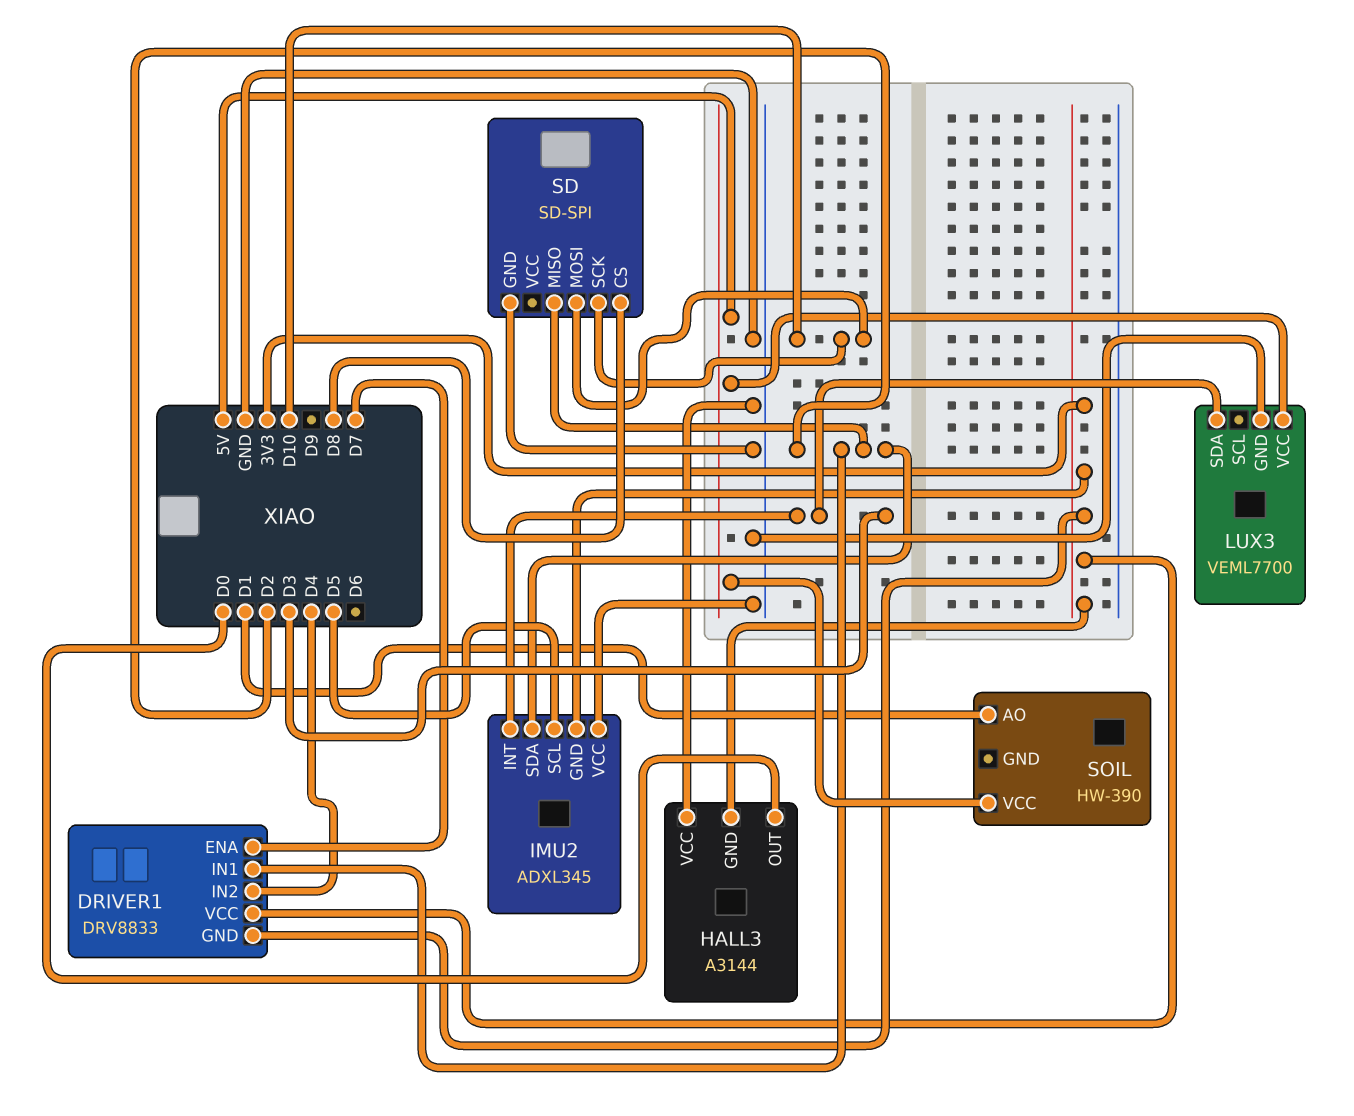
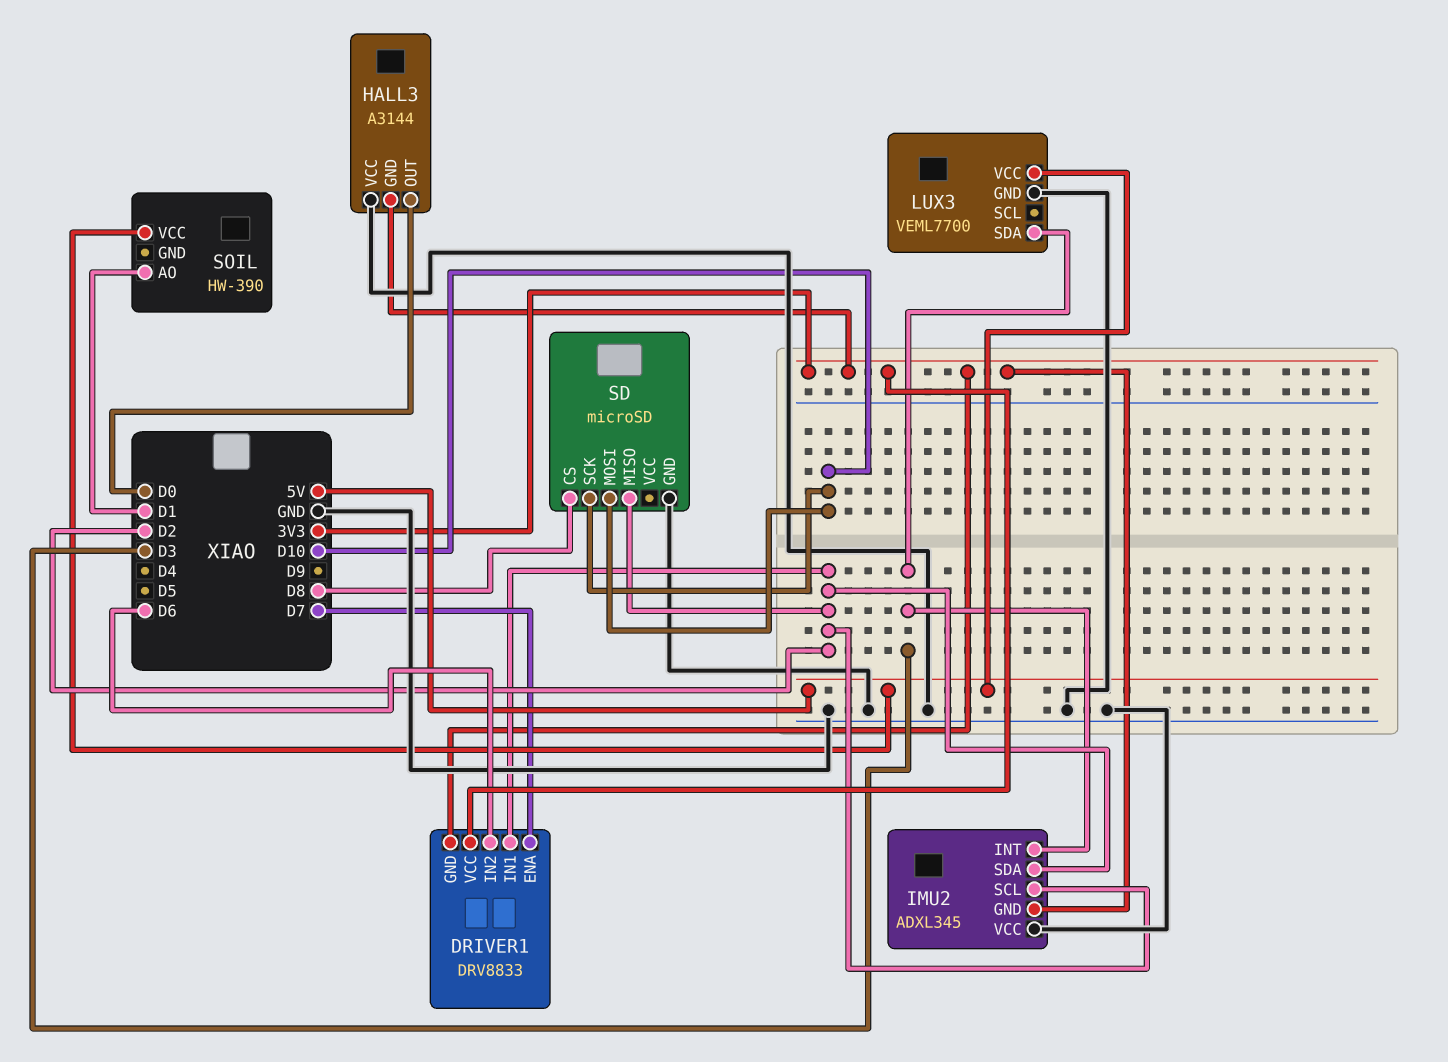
DRIVER1 pin IN2: D4 -> D6
IMU2 pin SCL: D5 -> D2
SD: SD-SPI -> microSD

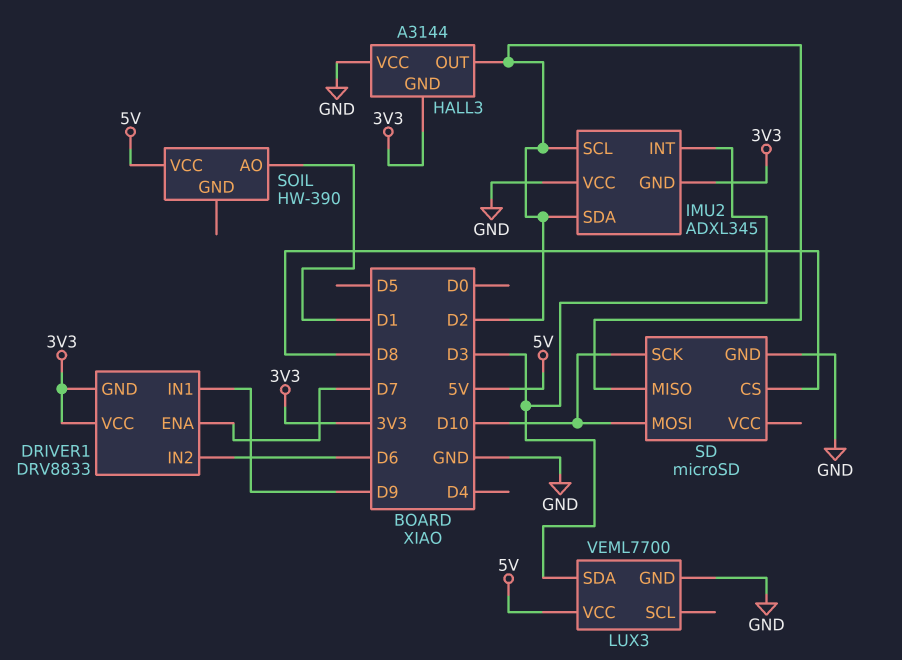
DRIVER1 pin IN1: D2 -> D9
HALL3 pin OUT: D0 -> D2

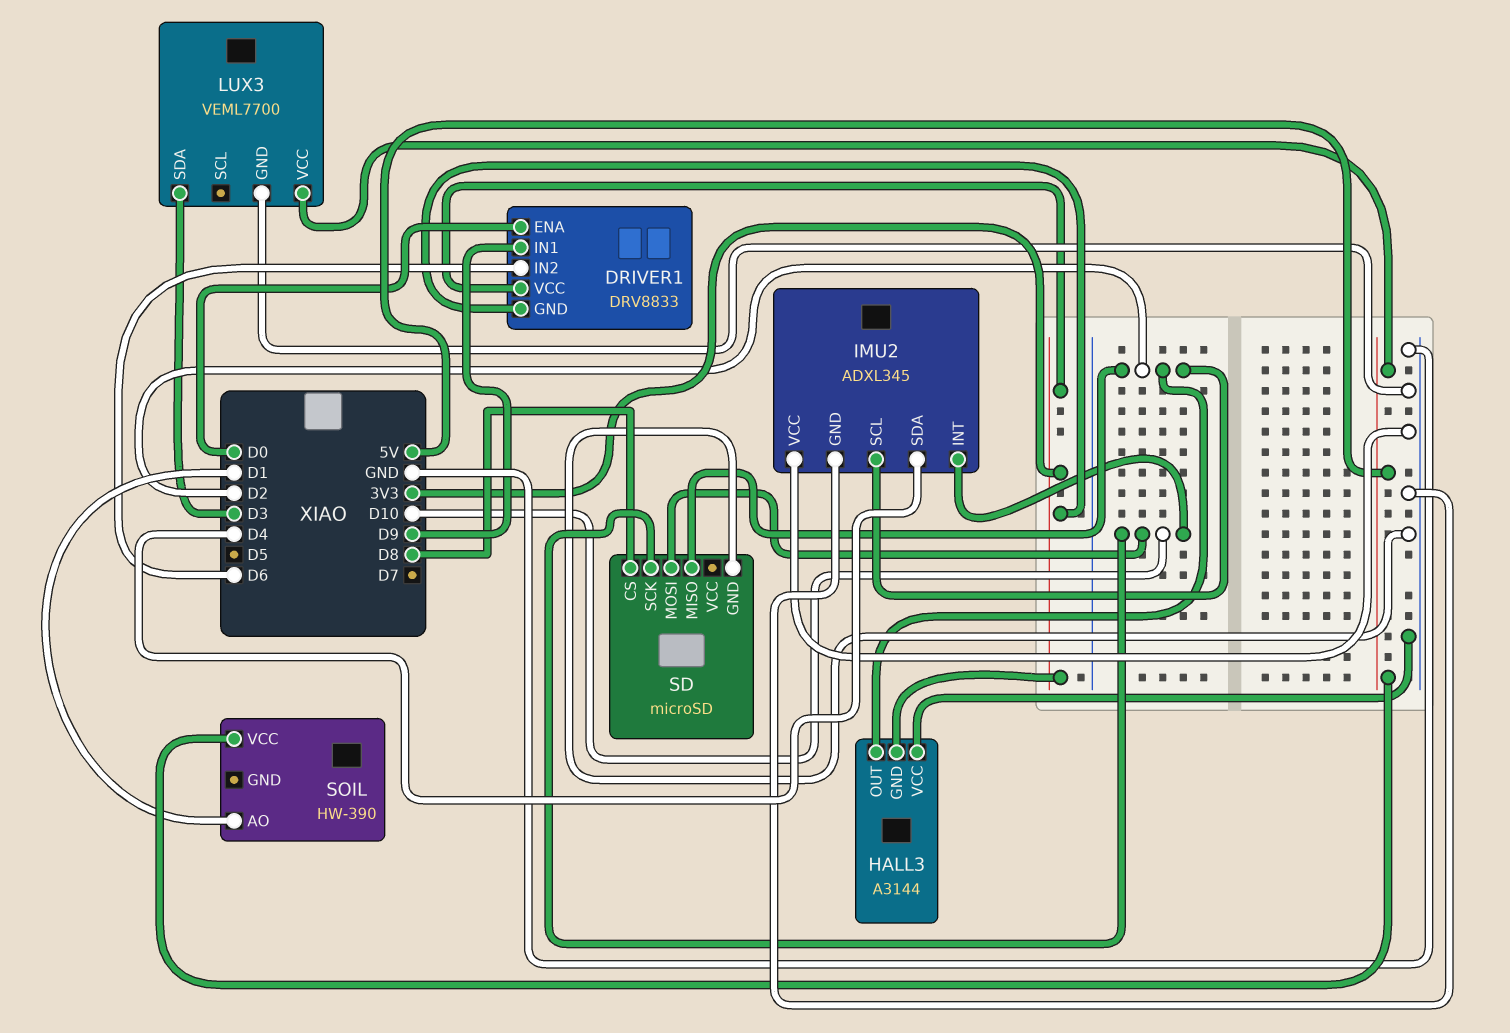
DRIVER1 pin ENA: D7 -> D0
IMU2 pin GND: 3V3 -> GND
IMU2 pin INT: D3 -> D10
IMU2 pin SDA: D2 -> D4

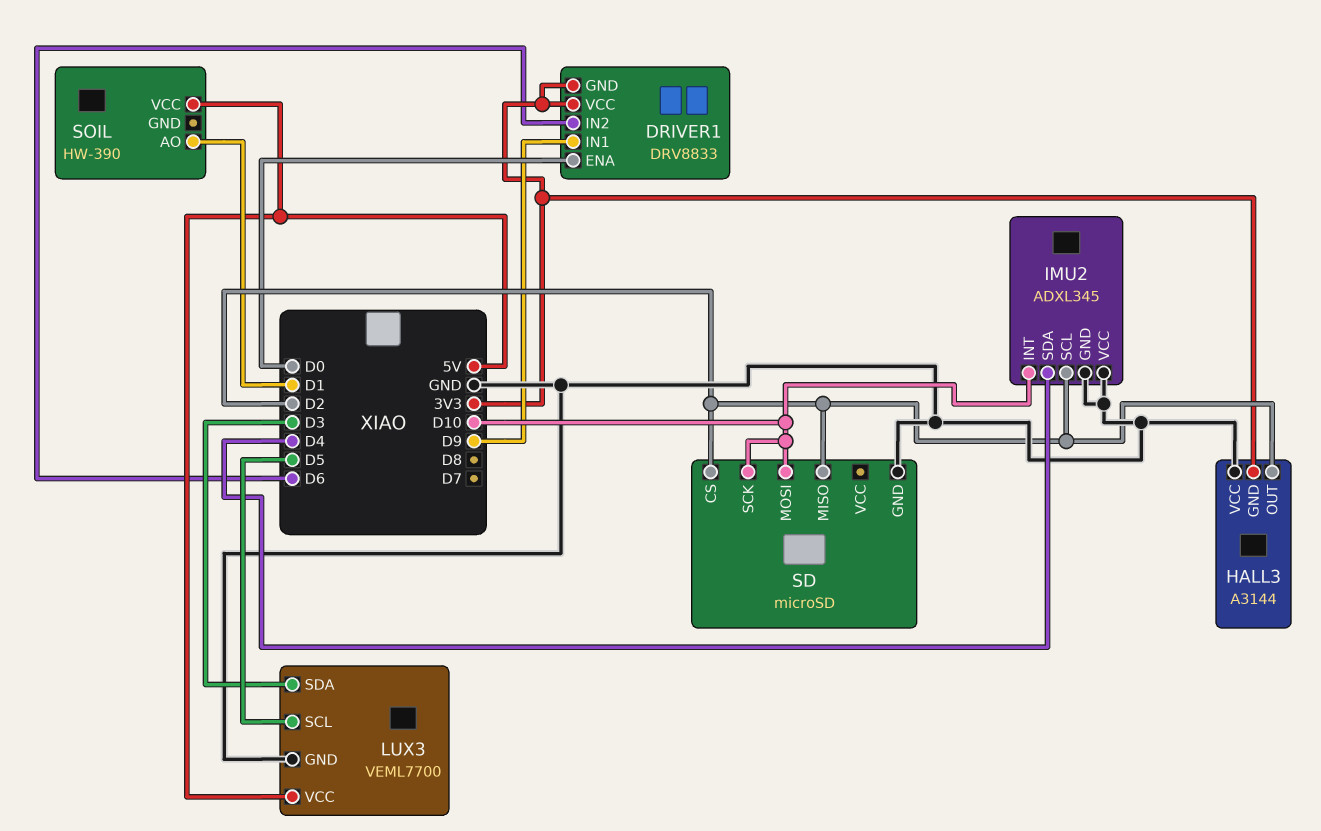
LUX3 pin SCL: none -> D5
SD pin CS: D8 -> D2

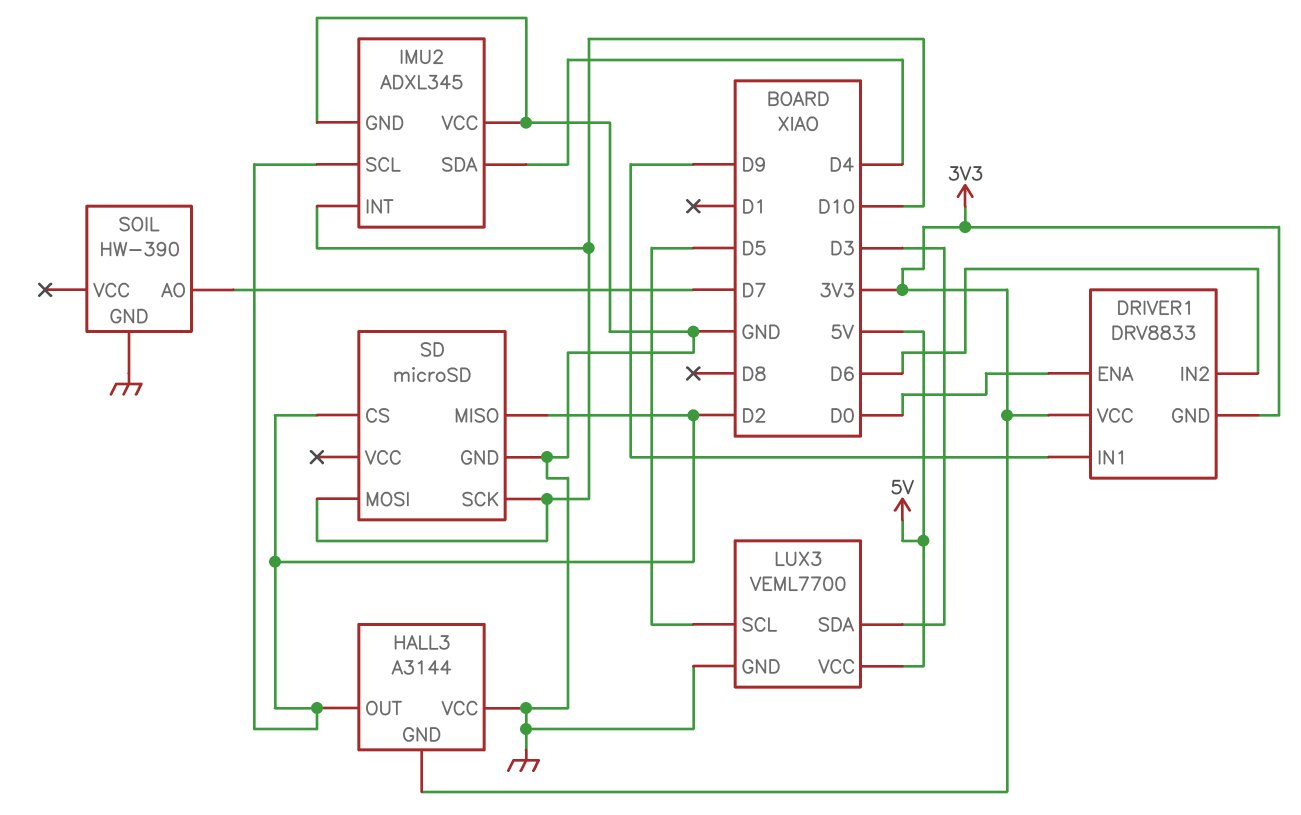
SOIL pin AO: D1 -> D7
SOIL pin GND: none -> GND
SOIL pin VCC: 5V -> none

